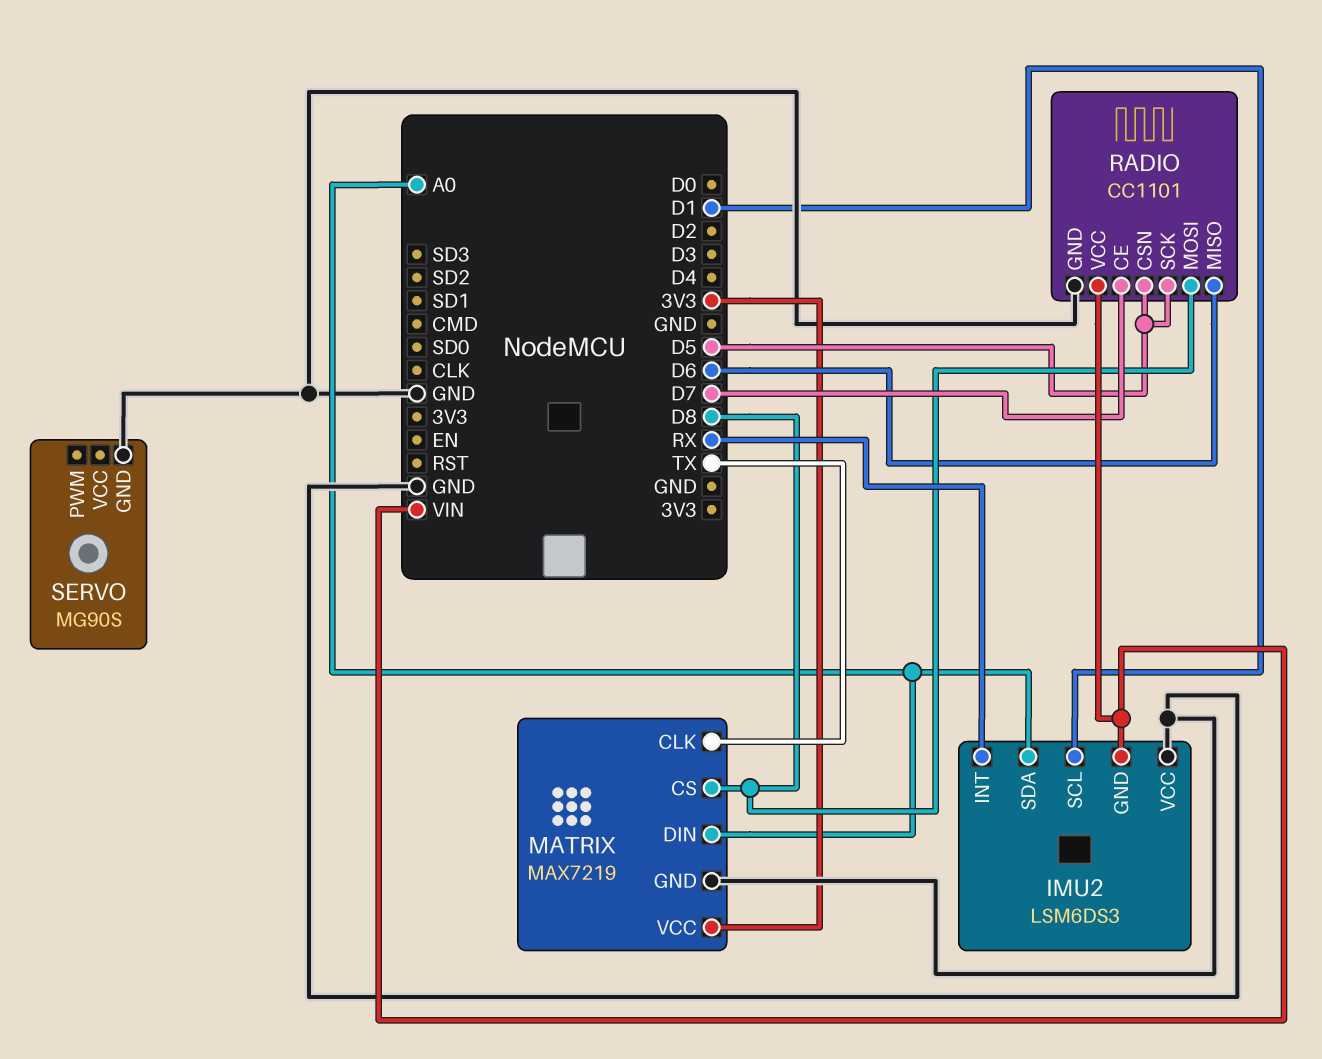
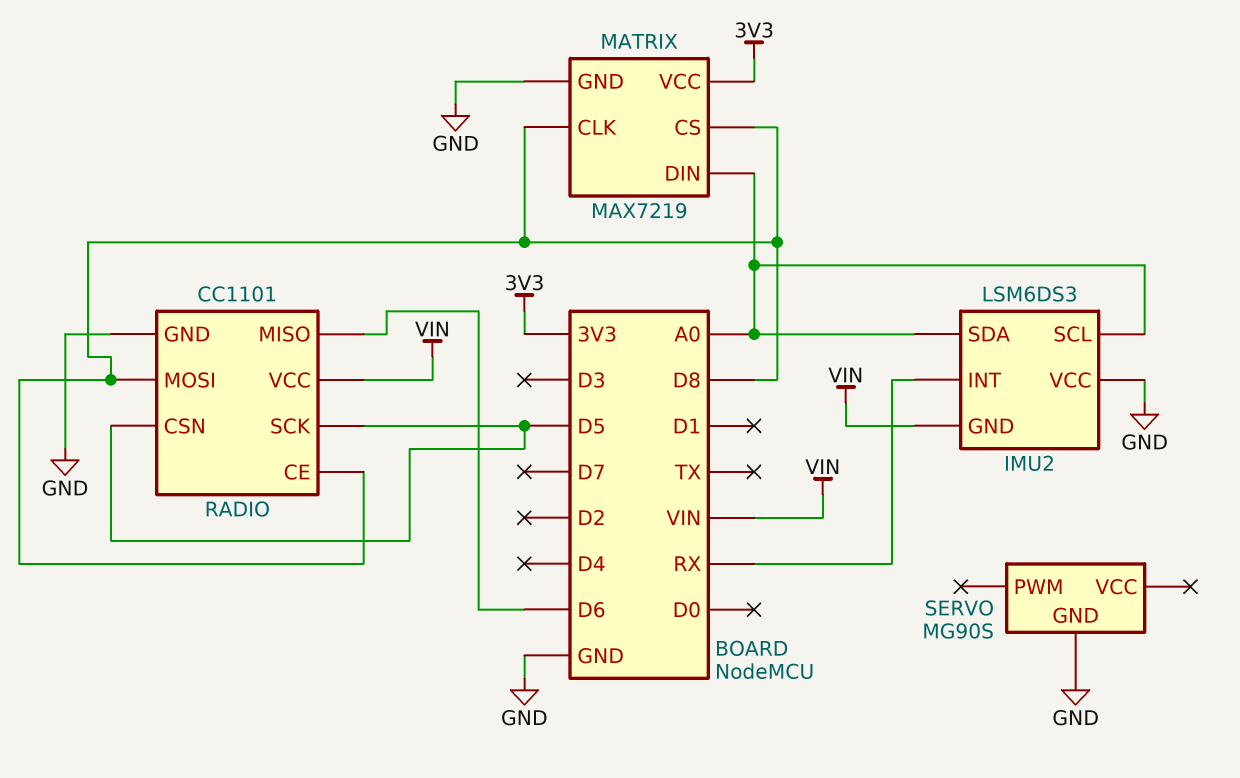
IMU2 pin SCL: D1 -> A0
MATRIX pin CLK: TX -> D8
RADIO pin CE: D7 -> D8

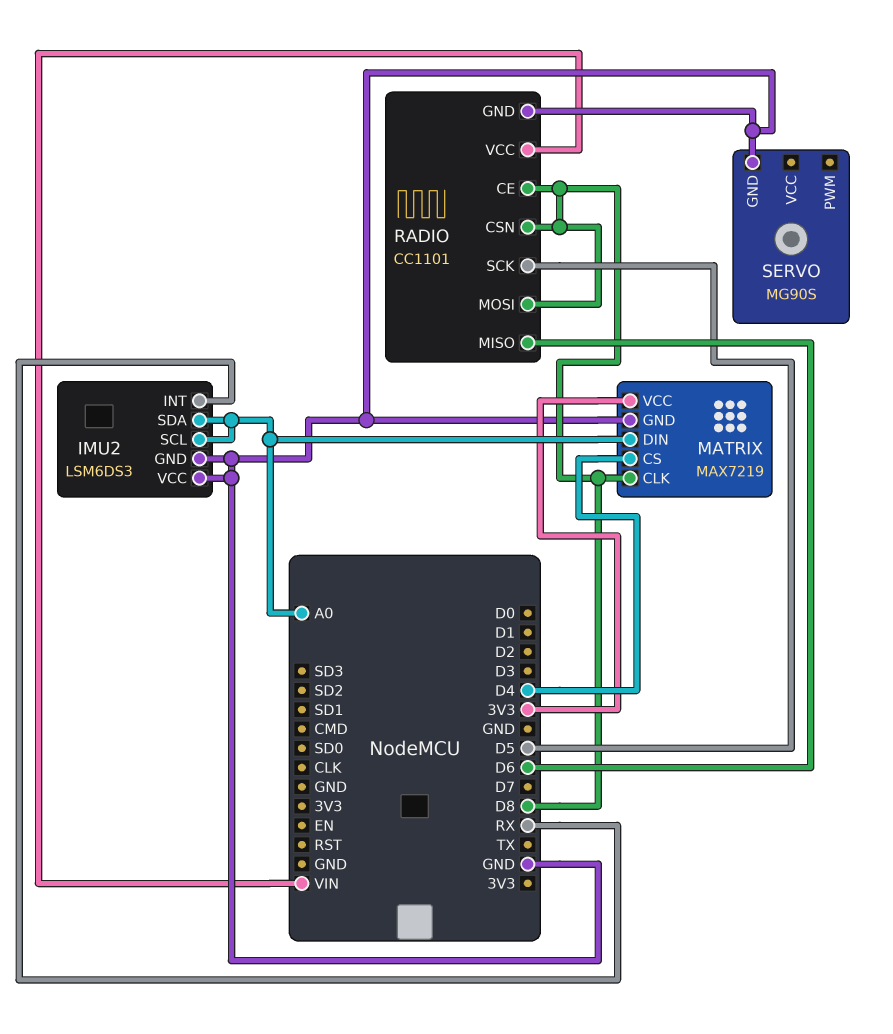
IMU2 pin GND: VIN -> GND
MATRIX pin CS: D8 -> D4
RADIO pin CSN: D5 -> D8

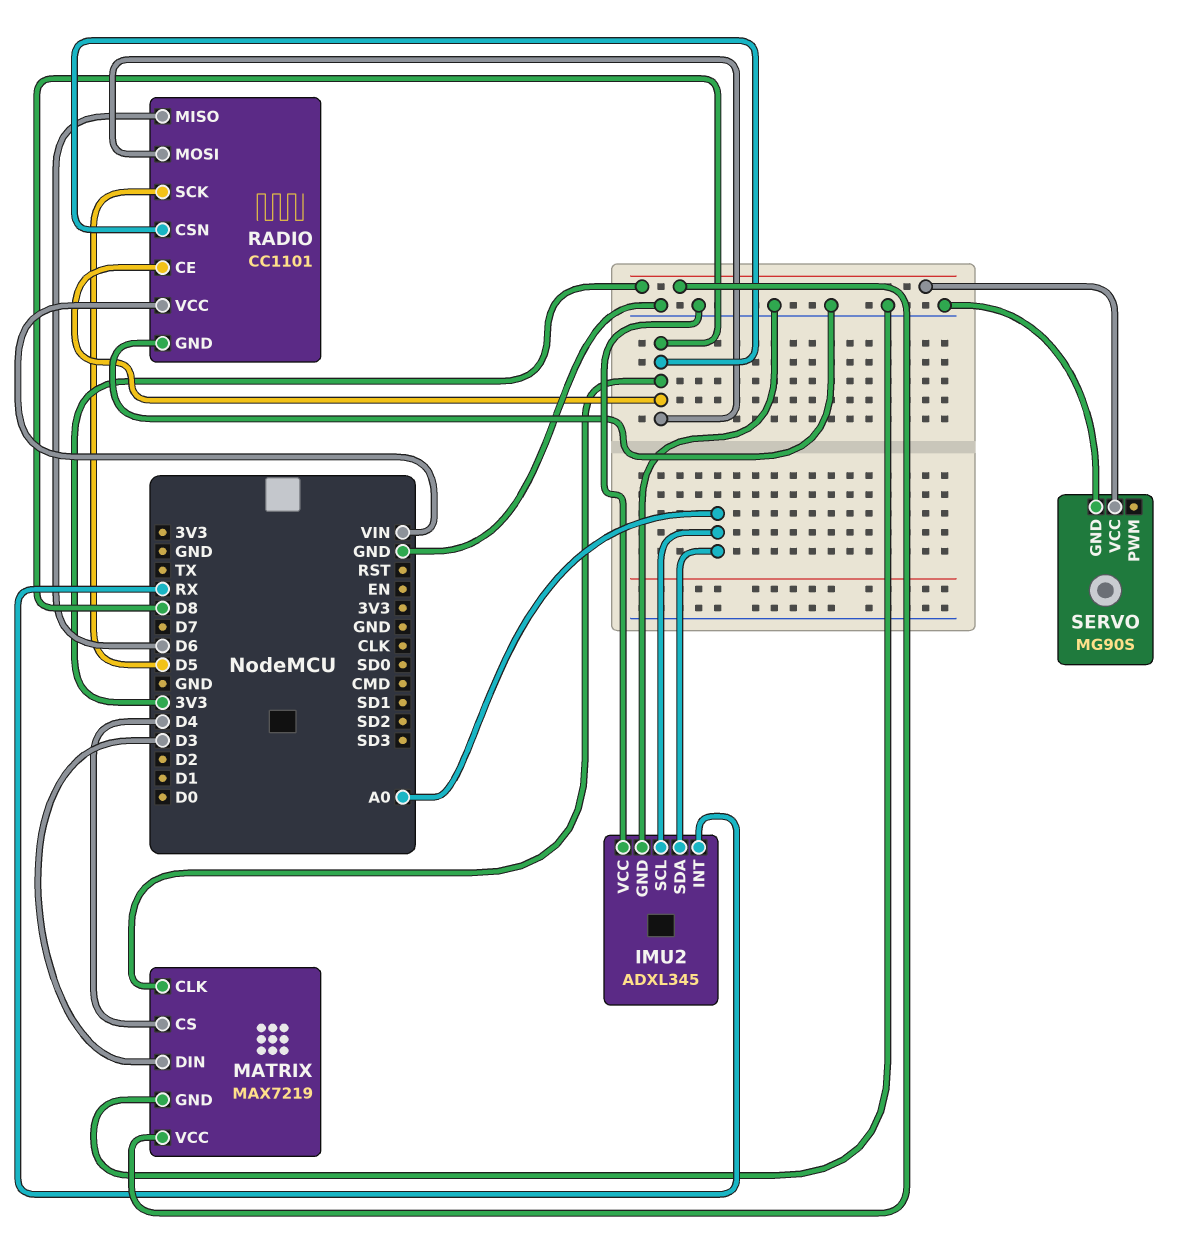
IMU2: LSM6DS3 -> ADXL345
MATRIX pin DIN: A0 -> D3
SERVO pin VCC: none -> 3V3

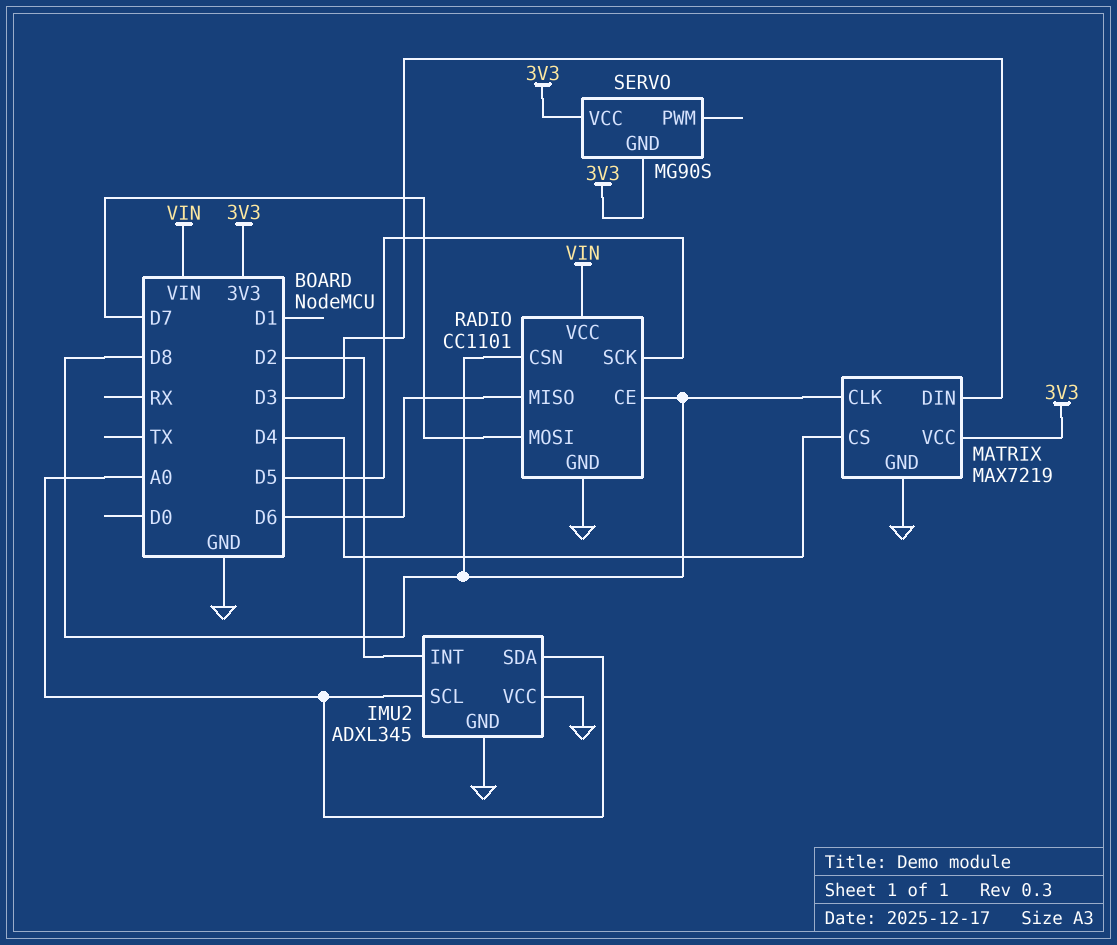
IMU2 pin INT: RX -> D2
RADIO pin MOSI: D8 -> D7
SERVO pin GND: GND -> 3V3

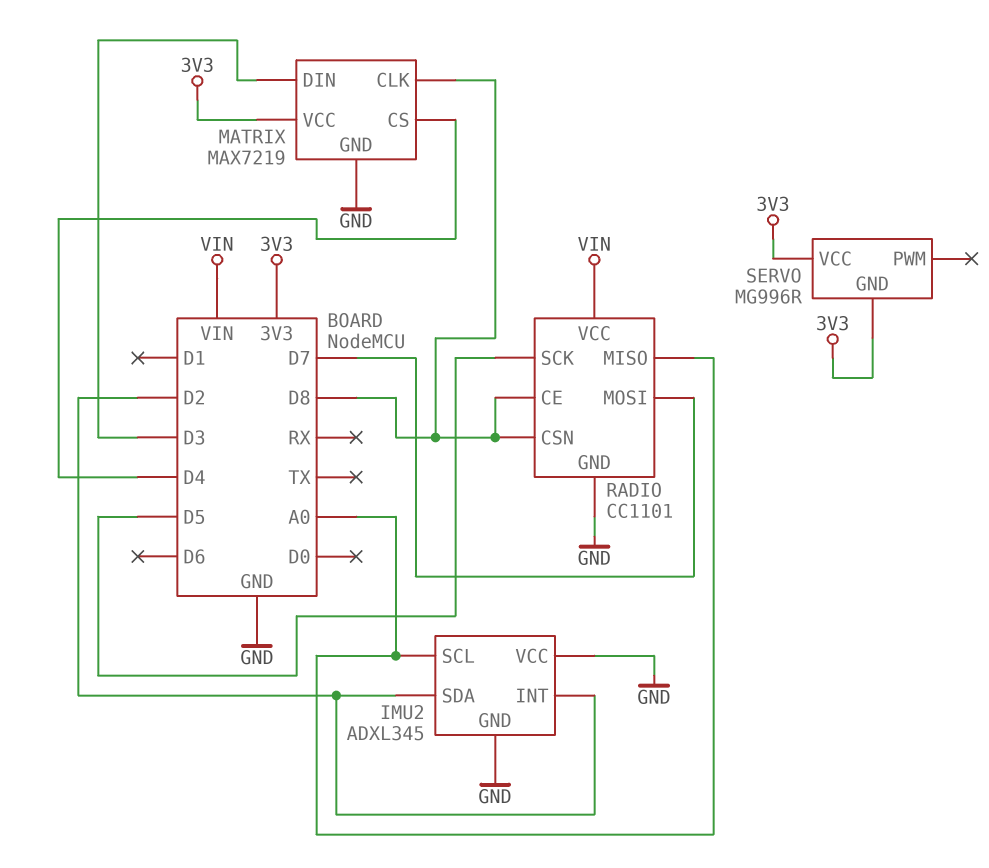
IMU2 pin SDA: A0 -> D2
RADIO pin MISO: D6 -> A0
SERVO: MG90S -> MG996R

